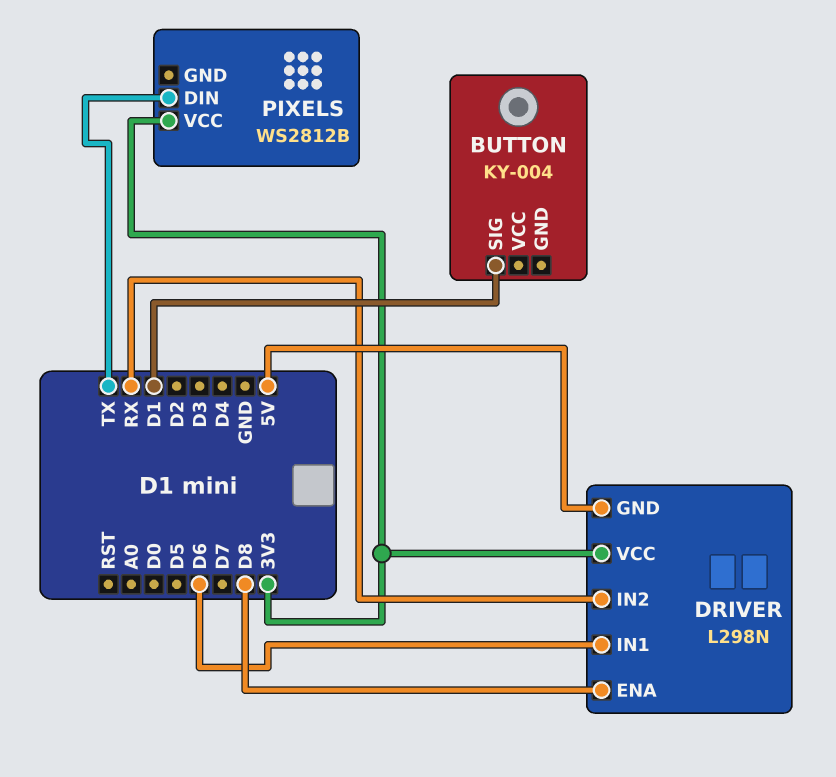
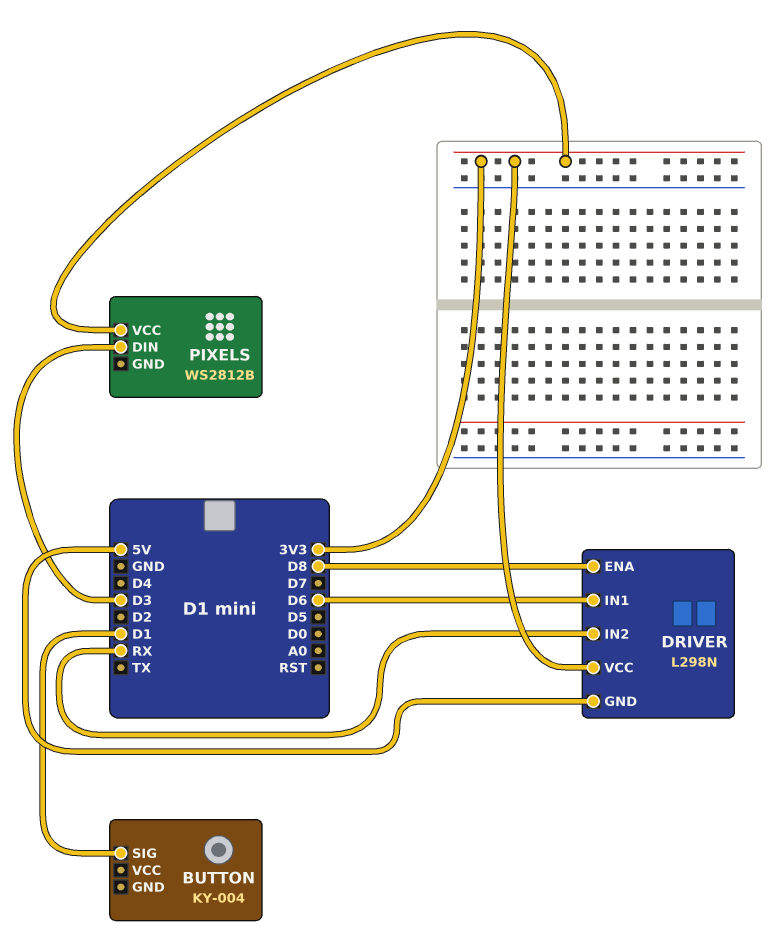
PIXELS pin DIN: TX -> D3

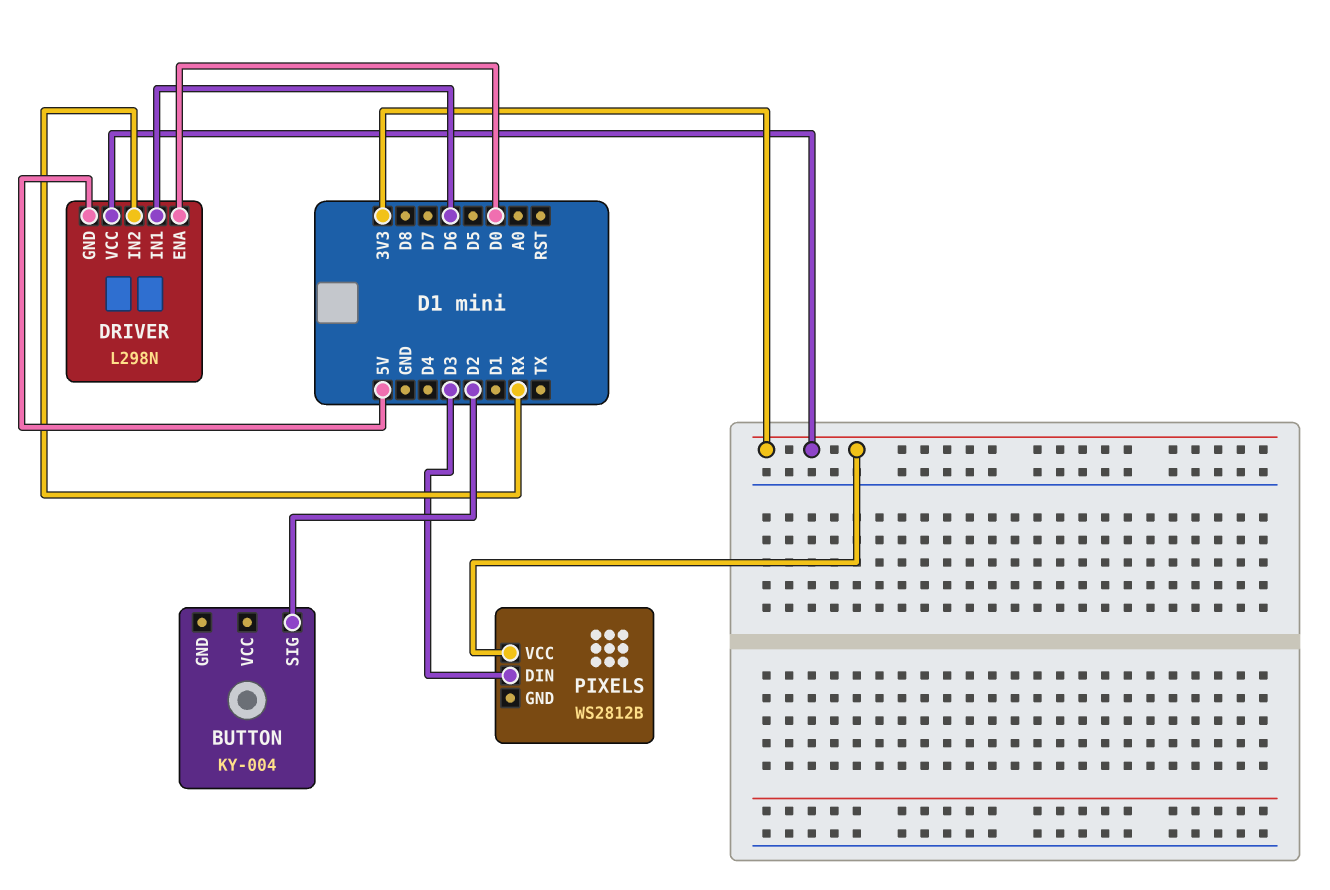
BUTTON pin SIG: D1 -> D2
DRIVER pin ENA: D8 -> D0

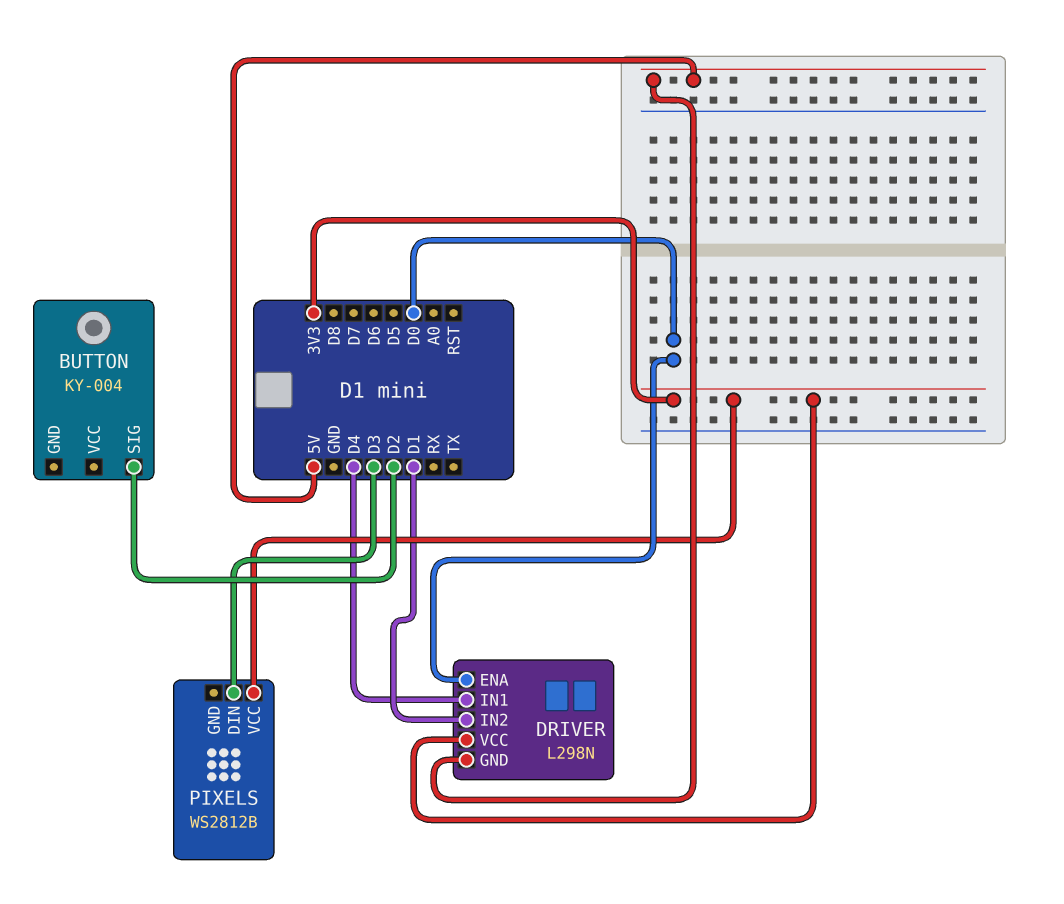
DRIVER pin IN1: D6 -> D4
DRIVER pin IN2: RX -> D1

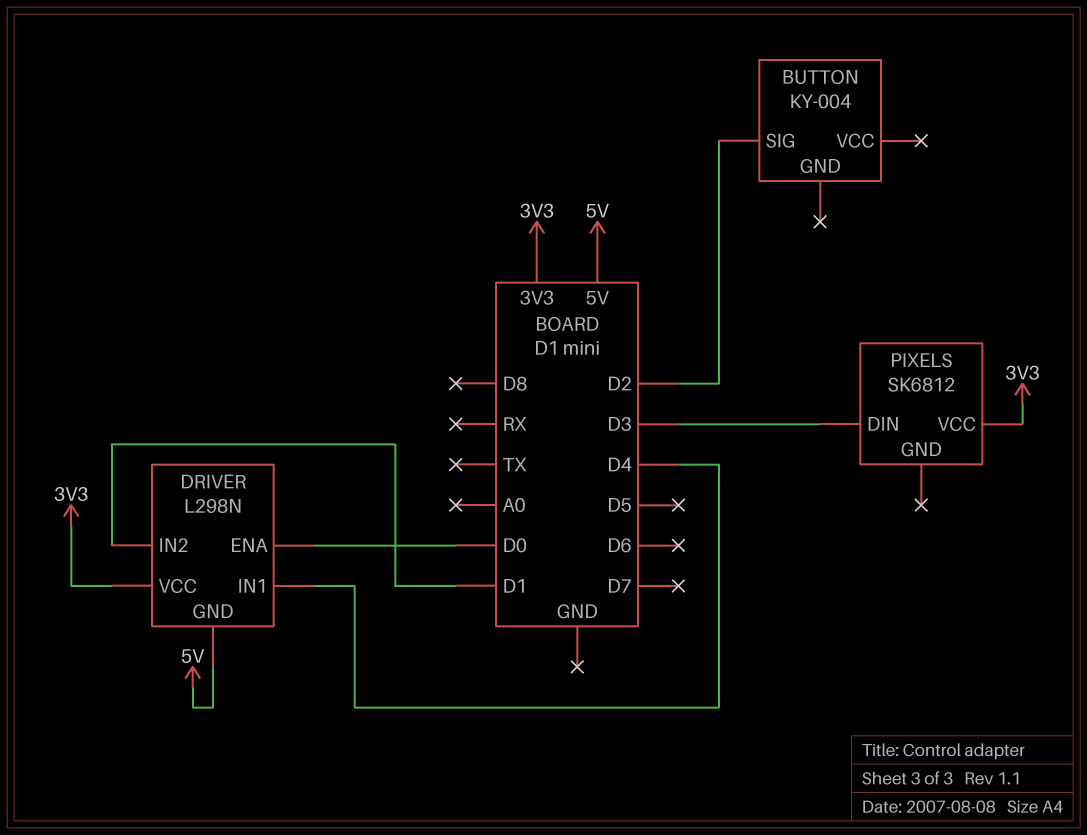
PIXELS: WS2812B -> SK6812

